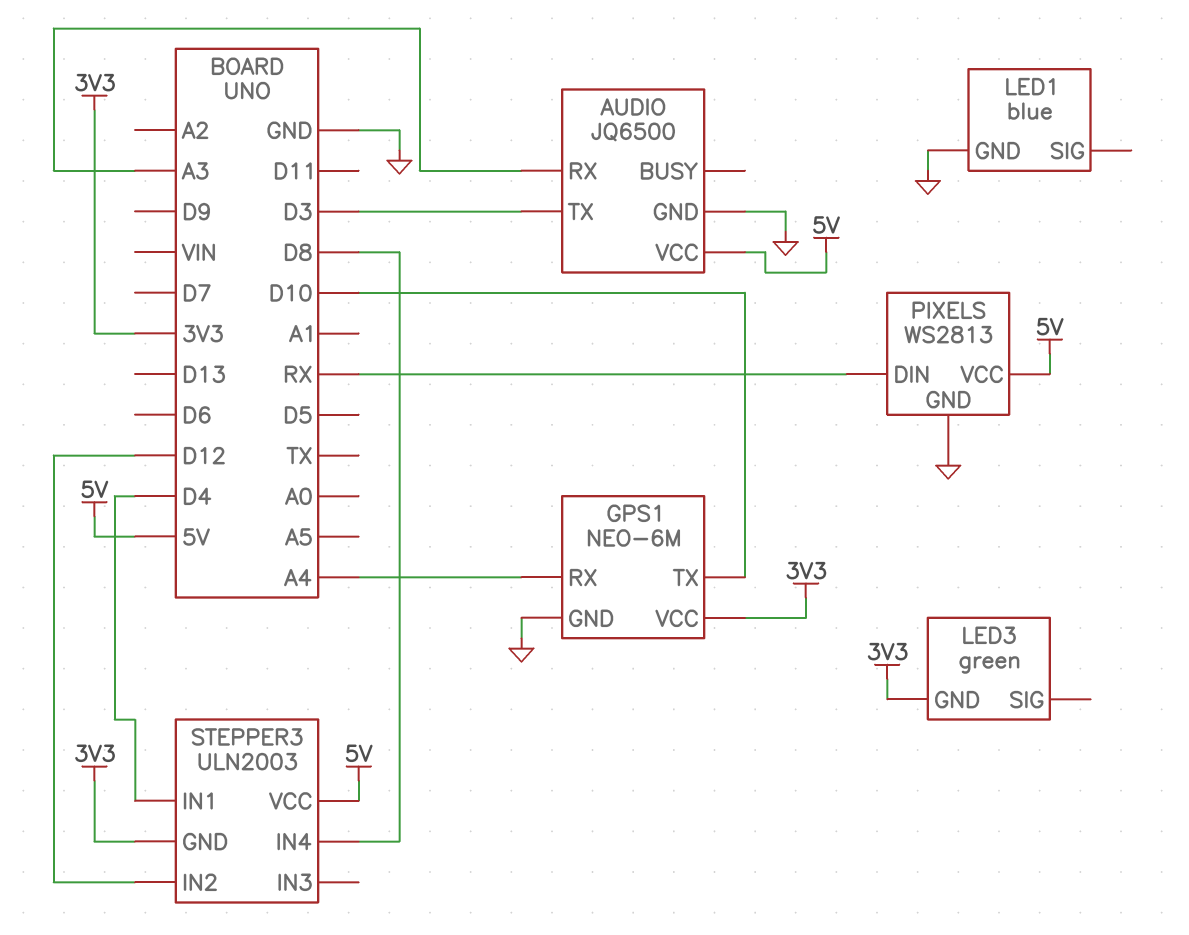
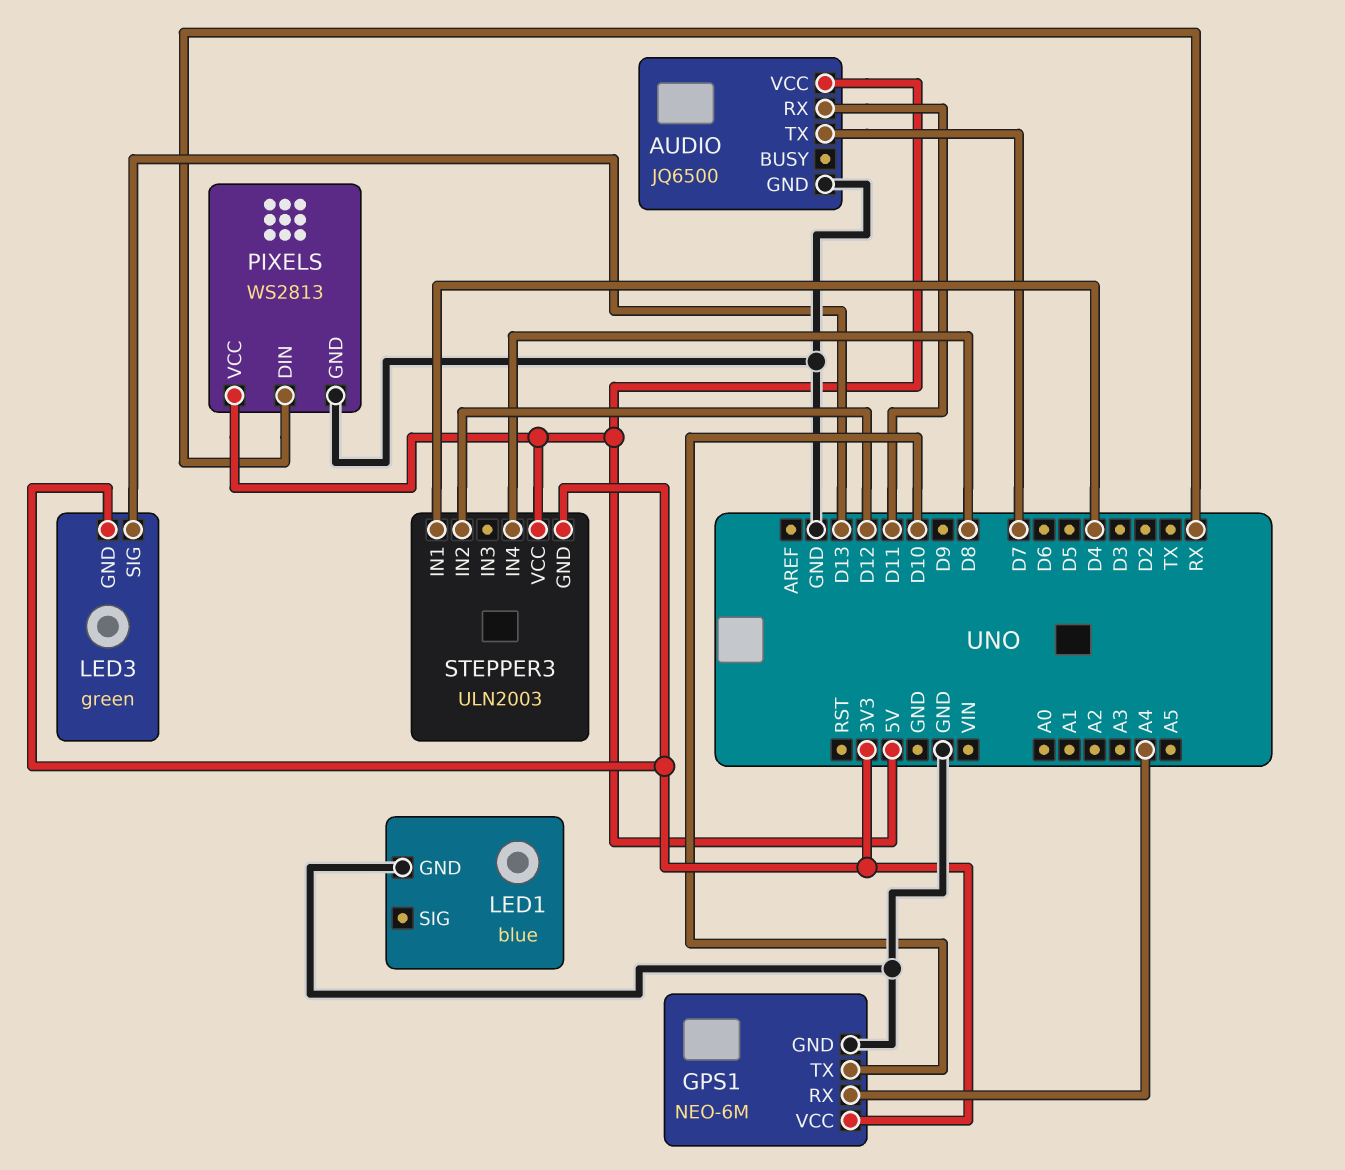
AUDIO pin RX: A3 -> D11
AUDIO pin TX: D3 -> D7
LED3 pin SIG: none -> D13

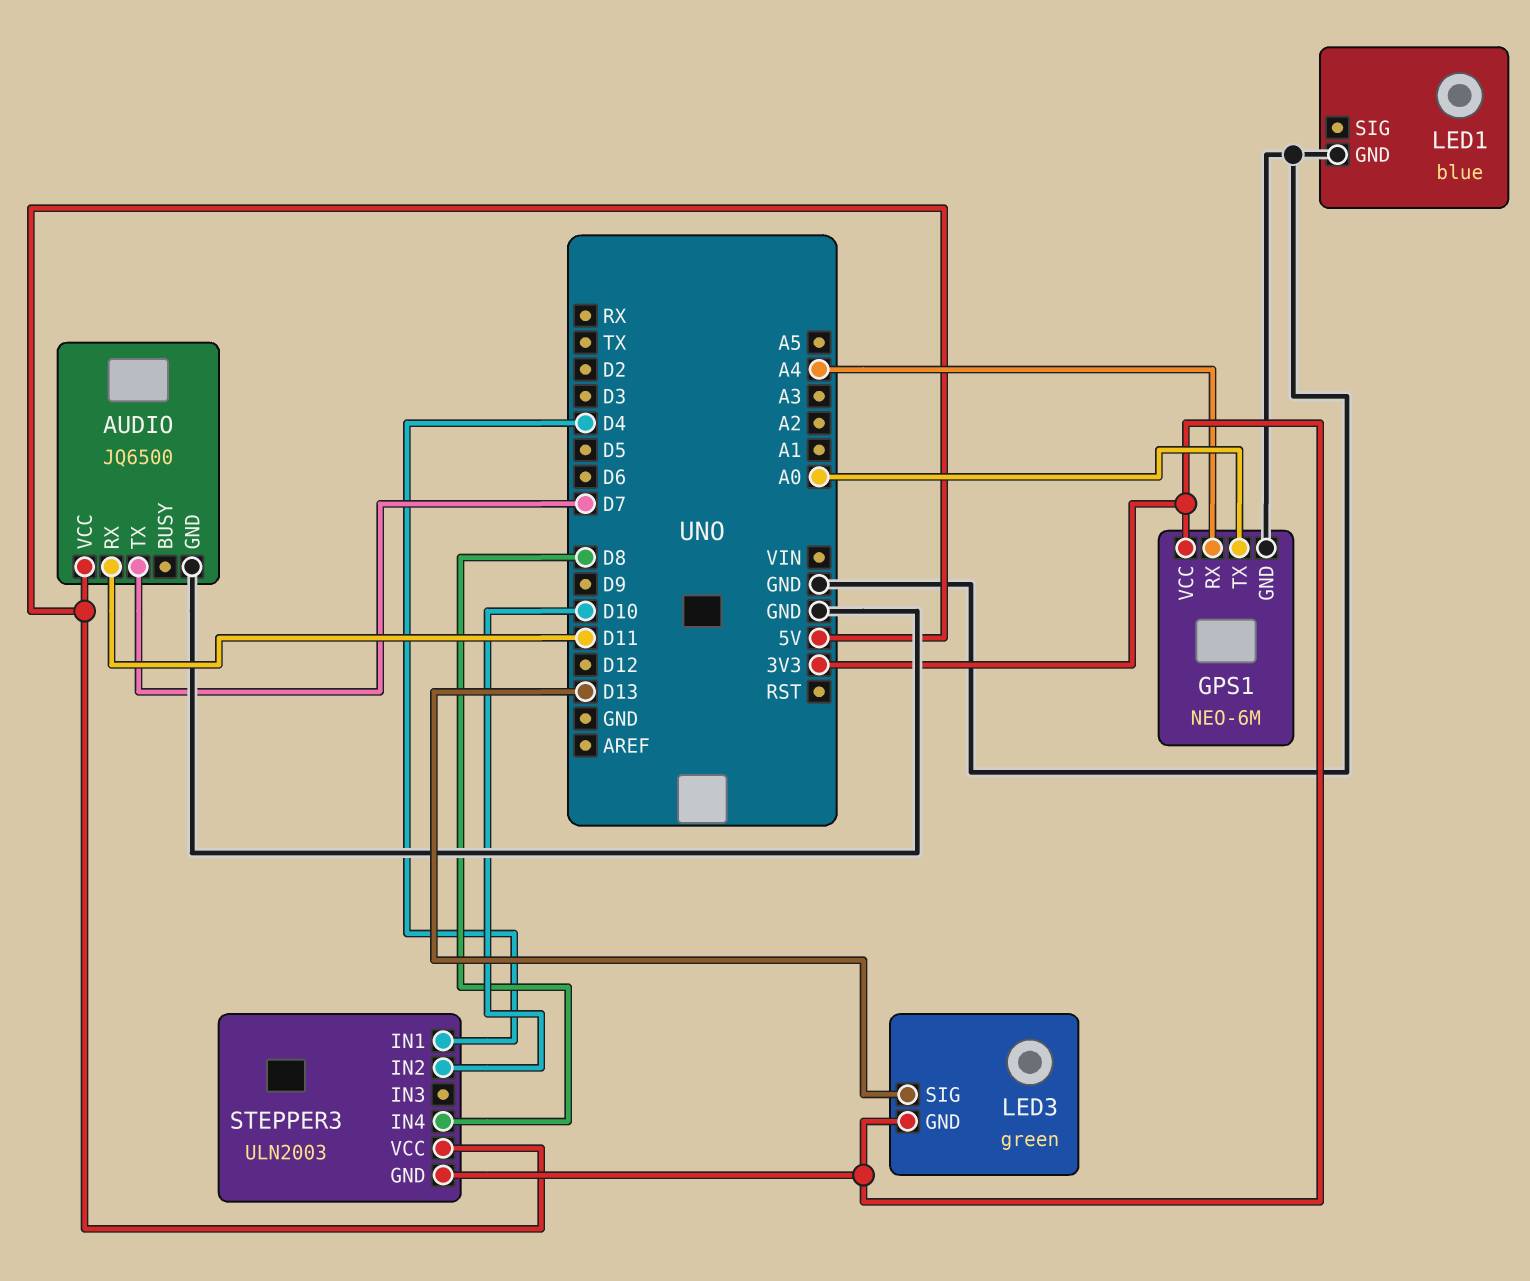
GPS1 pin TX: D10 -> A0
PIXELS: WS2813 -> none
PIXELS pin DIN: RX -> none
PIXELS pin GND: GND -> none
PIXELS pin VCC: 5V -> none
STEPPER3 pin IN2: D12 -> D10

